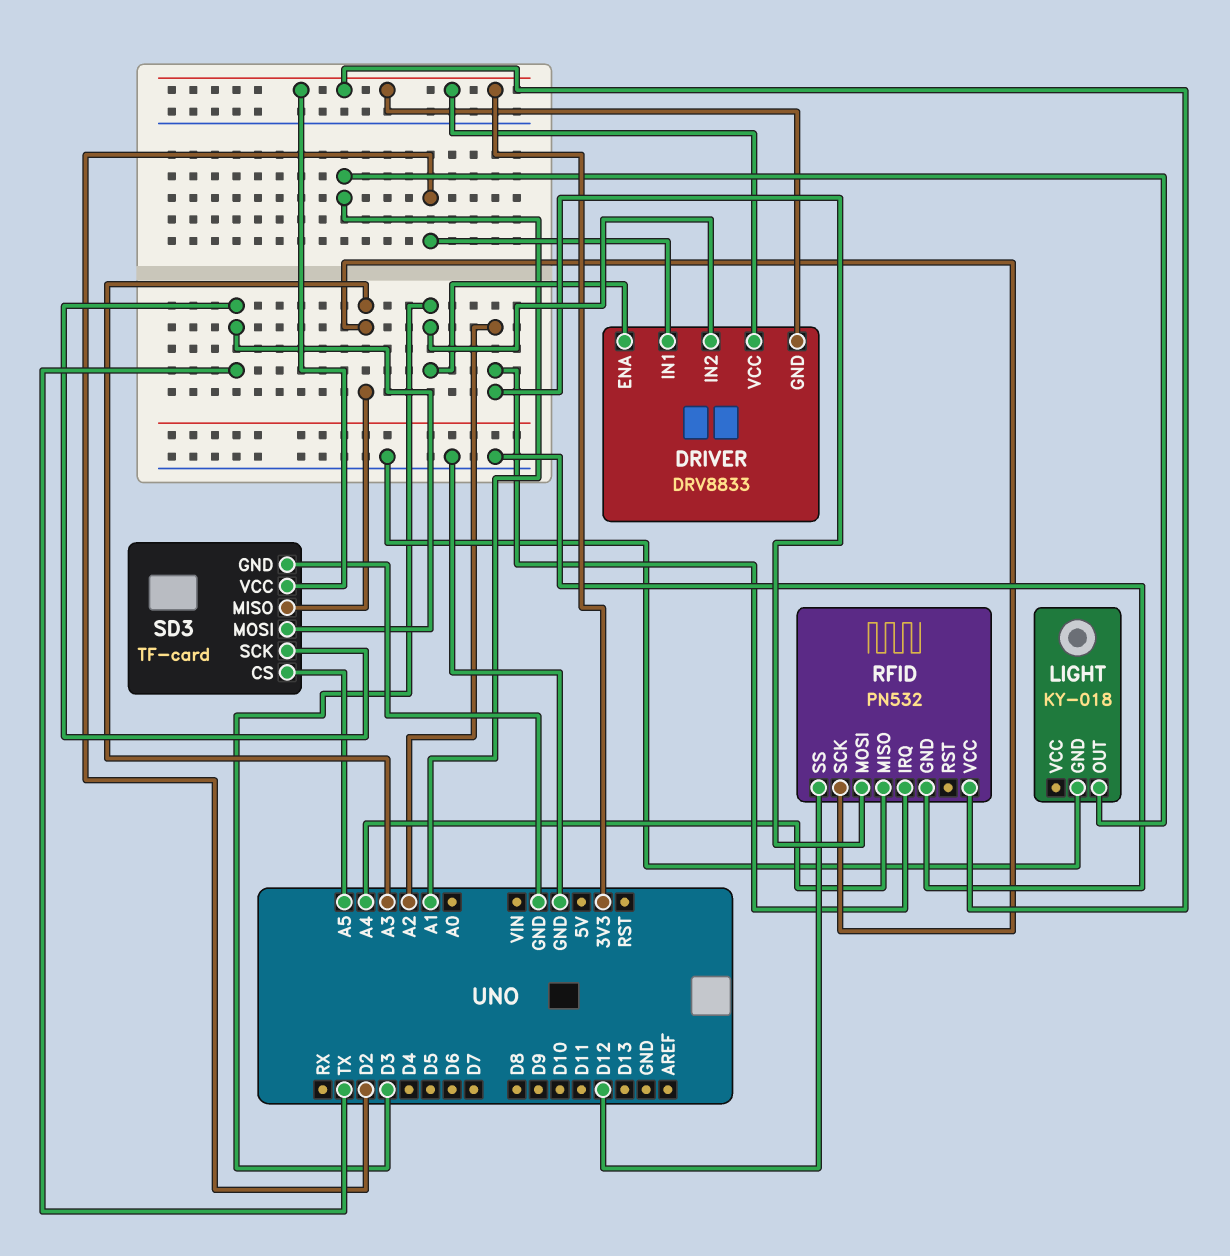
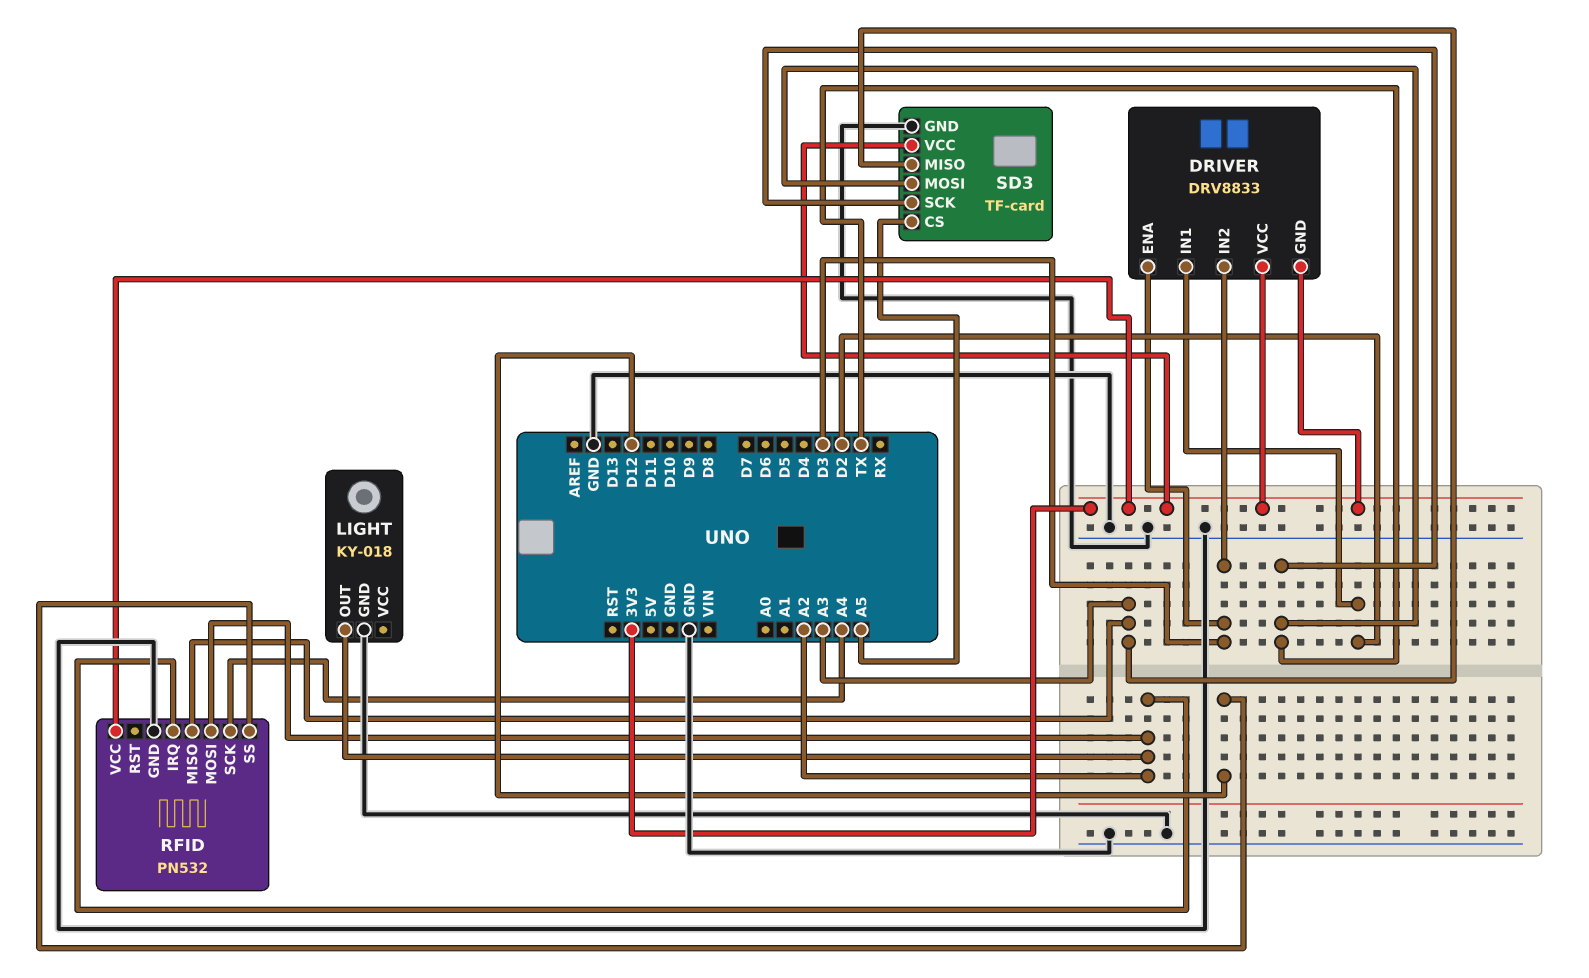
LIGHT pin OUT: A1 -> A2
RFID pin MISO: A4 -> A3
RFID pin SCK: A3 -> A4

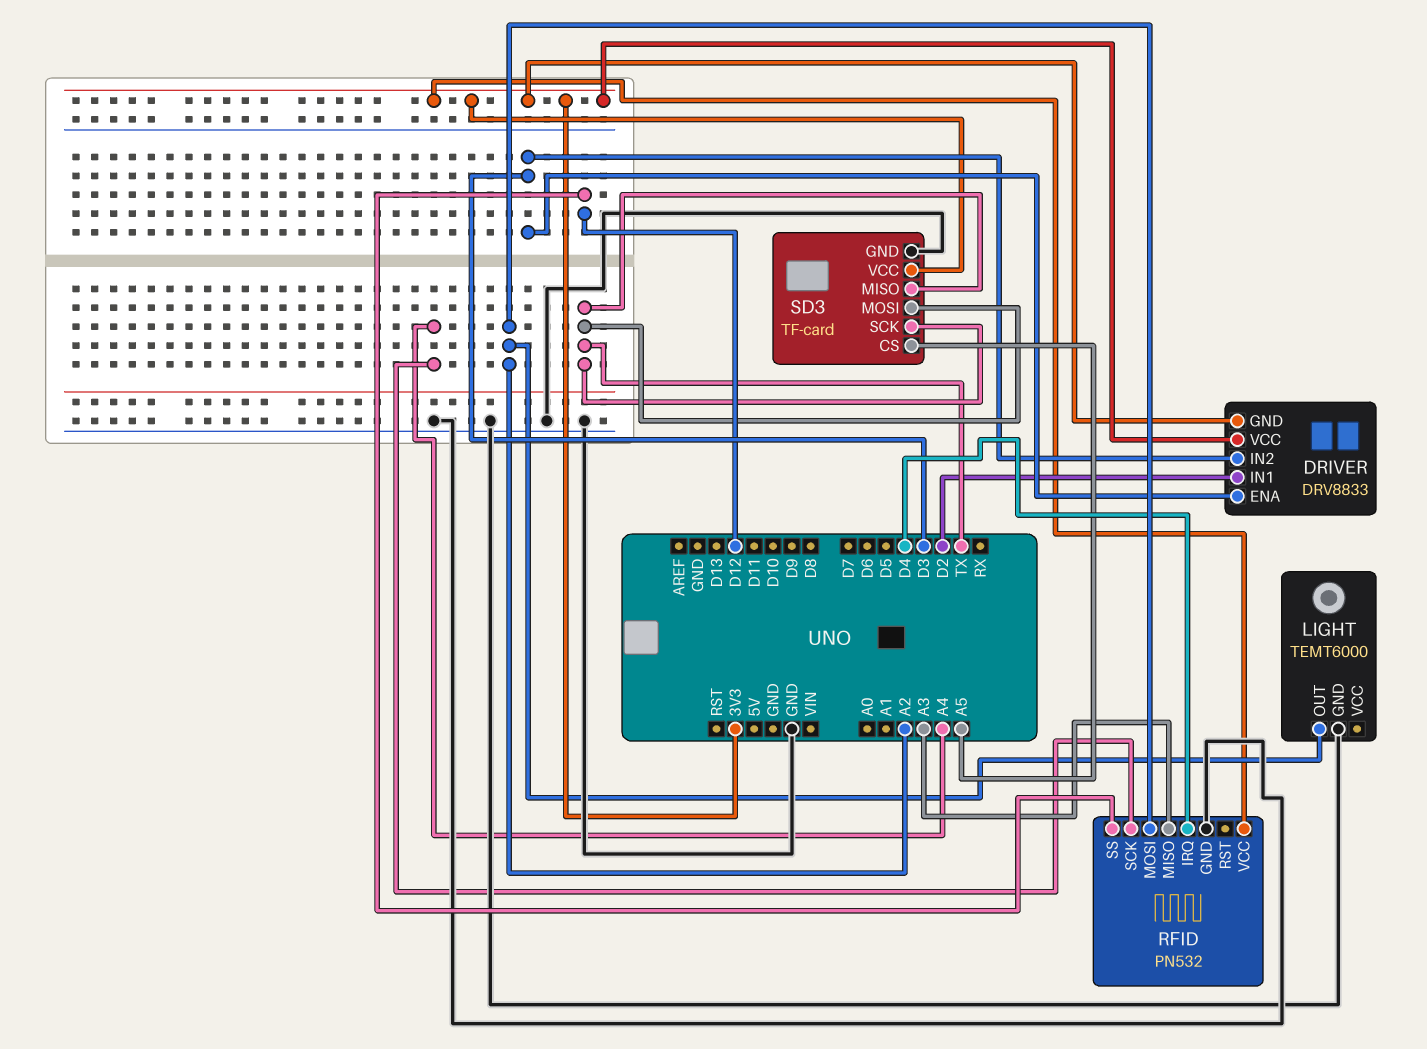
LIGHT: KY-018 -> TEMT6000
RFID pin IRQ: A2 -> D4
SD3 pin MISO: A3 -> TX

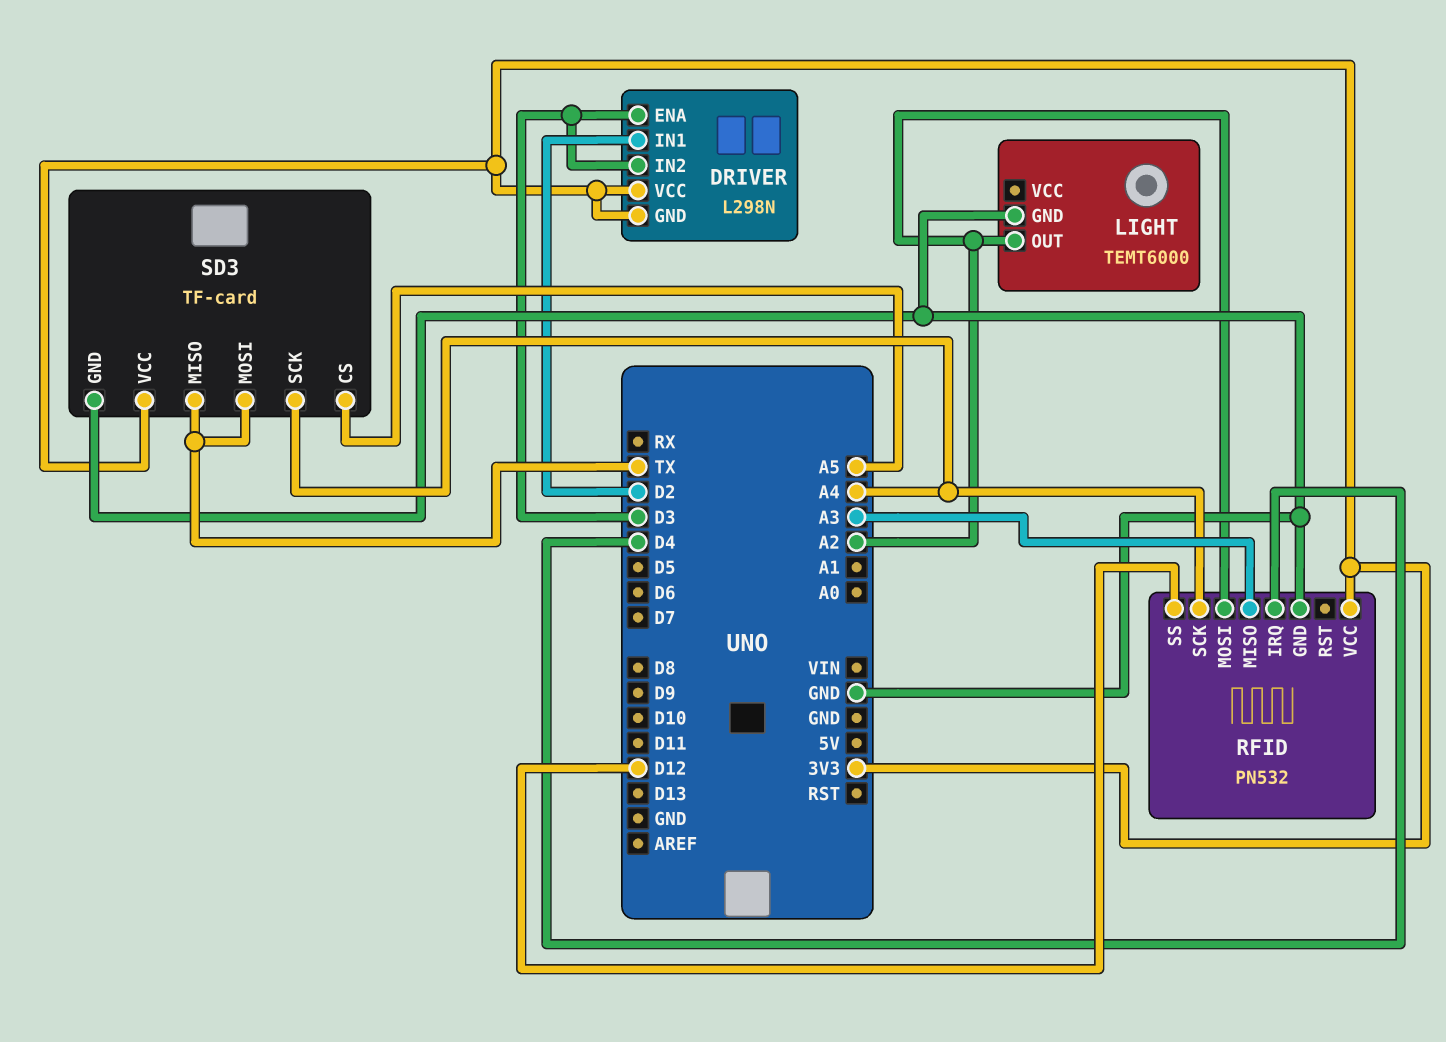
DRIVER: DRV8833 -> L298N
SD3 pin SCK: TX -> A4

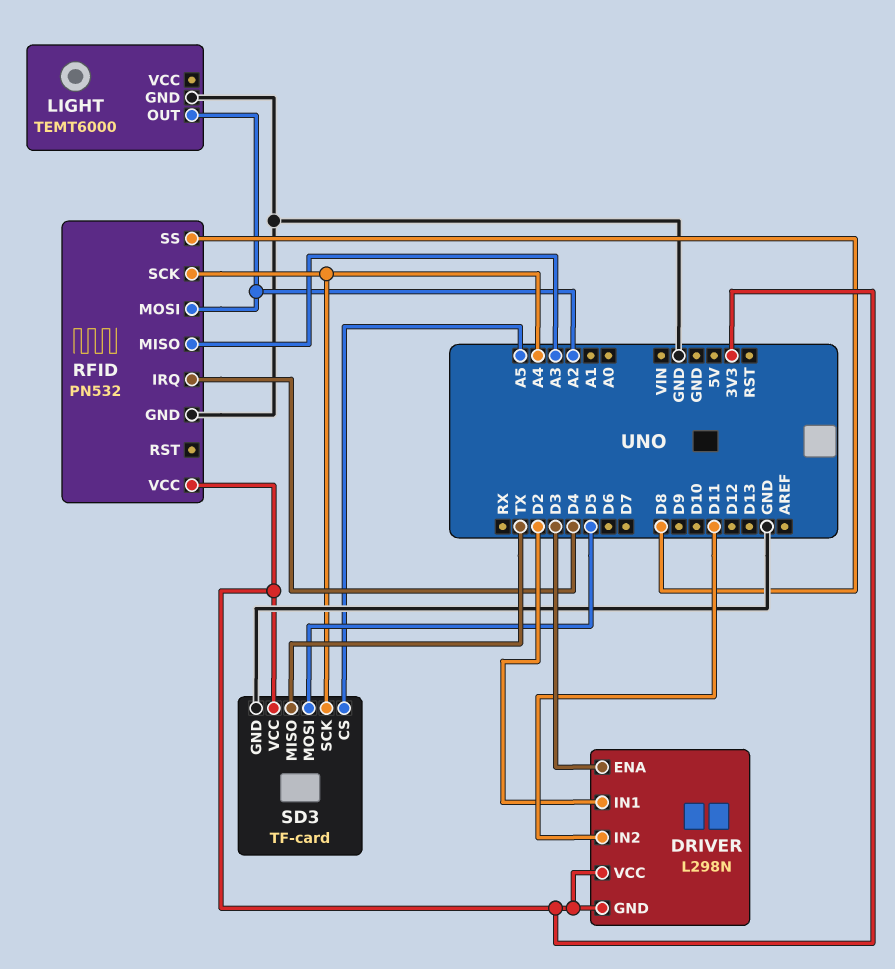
DRIVER pin IN2: D3 -> D11
RFID pin SS: D12 -> D8
SD3 pin MOSI: TX -> D5

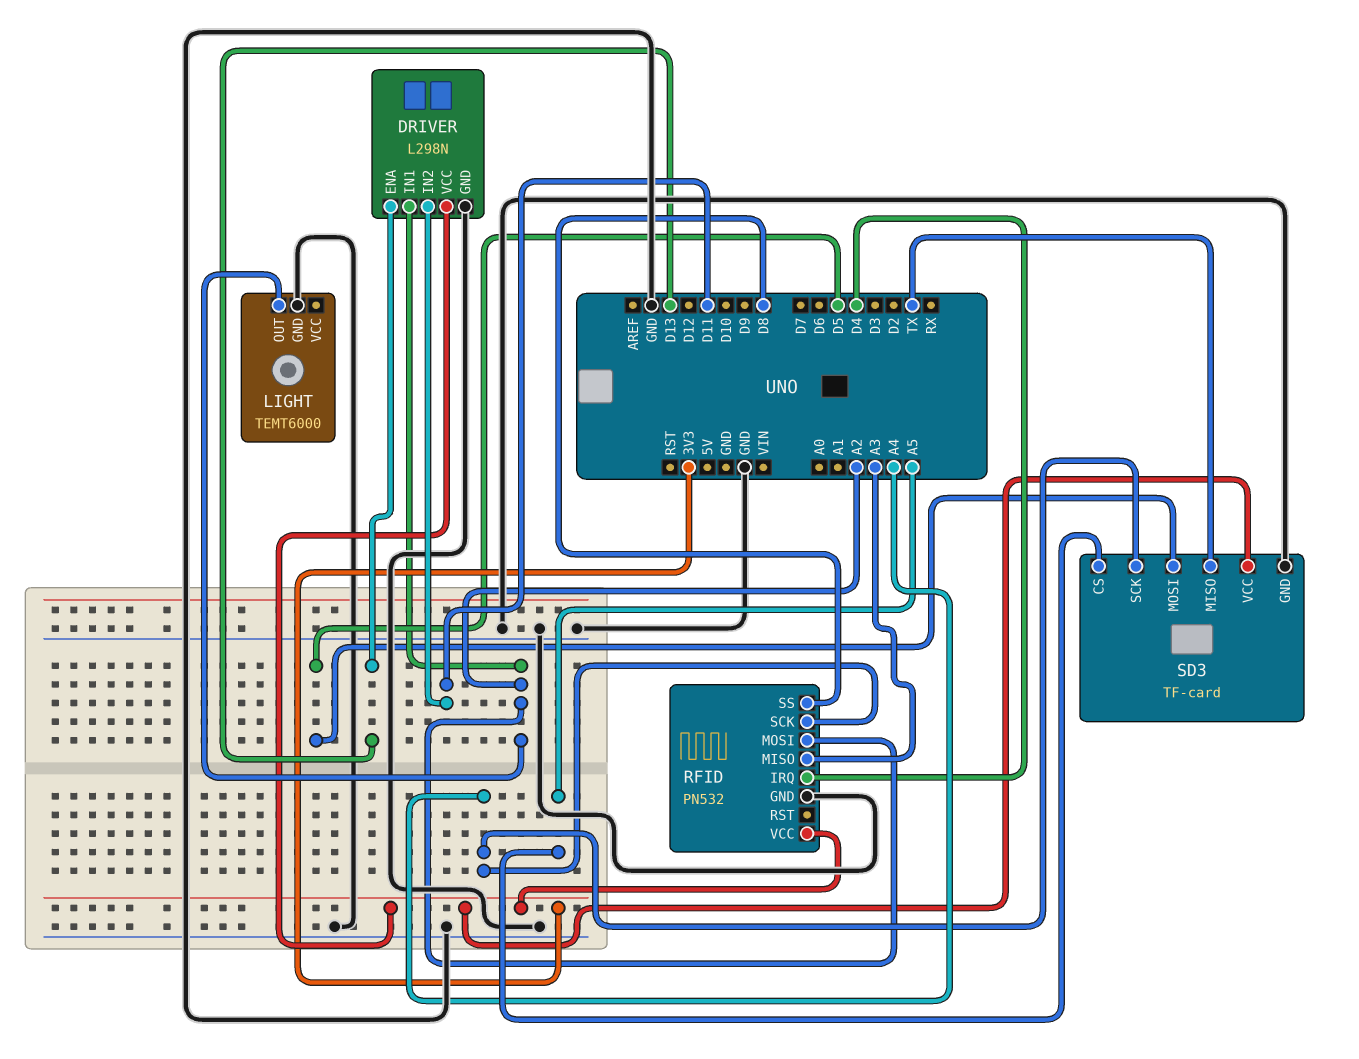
DRIVER pin ENA: D3 -> D13
DRIVER pin GND: 3V3 -> GND
DRIVER pin IN1: D2 -> A2

